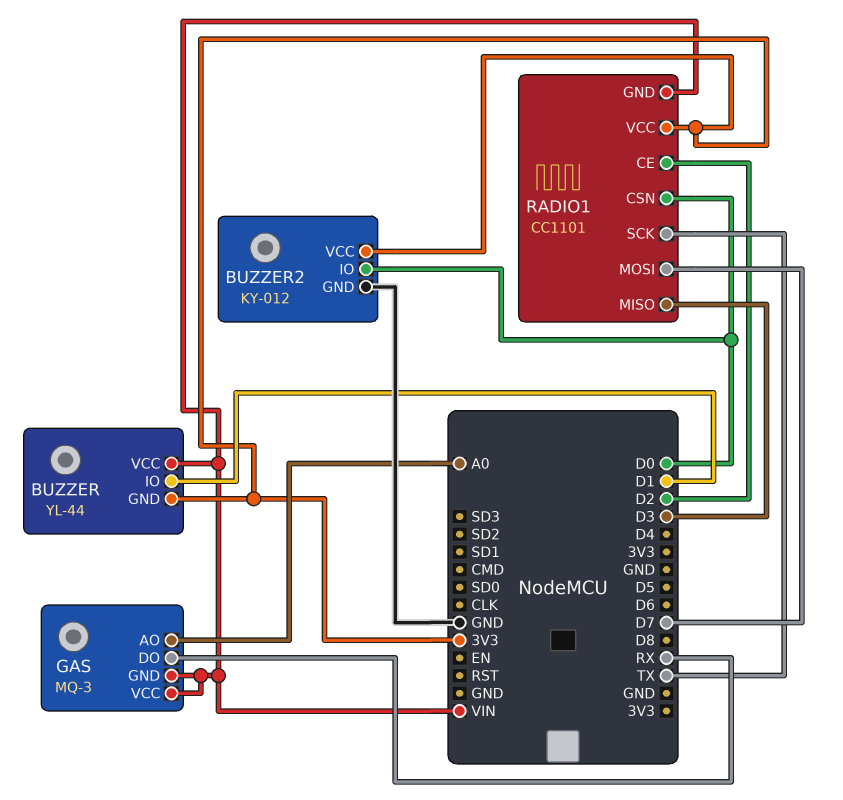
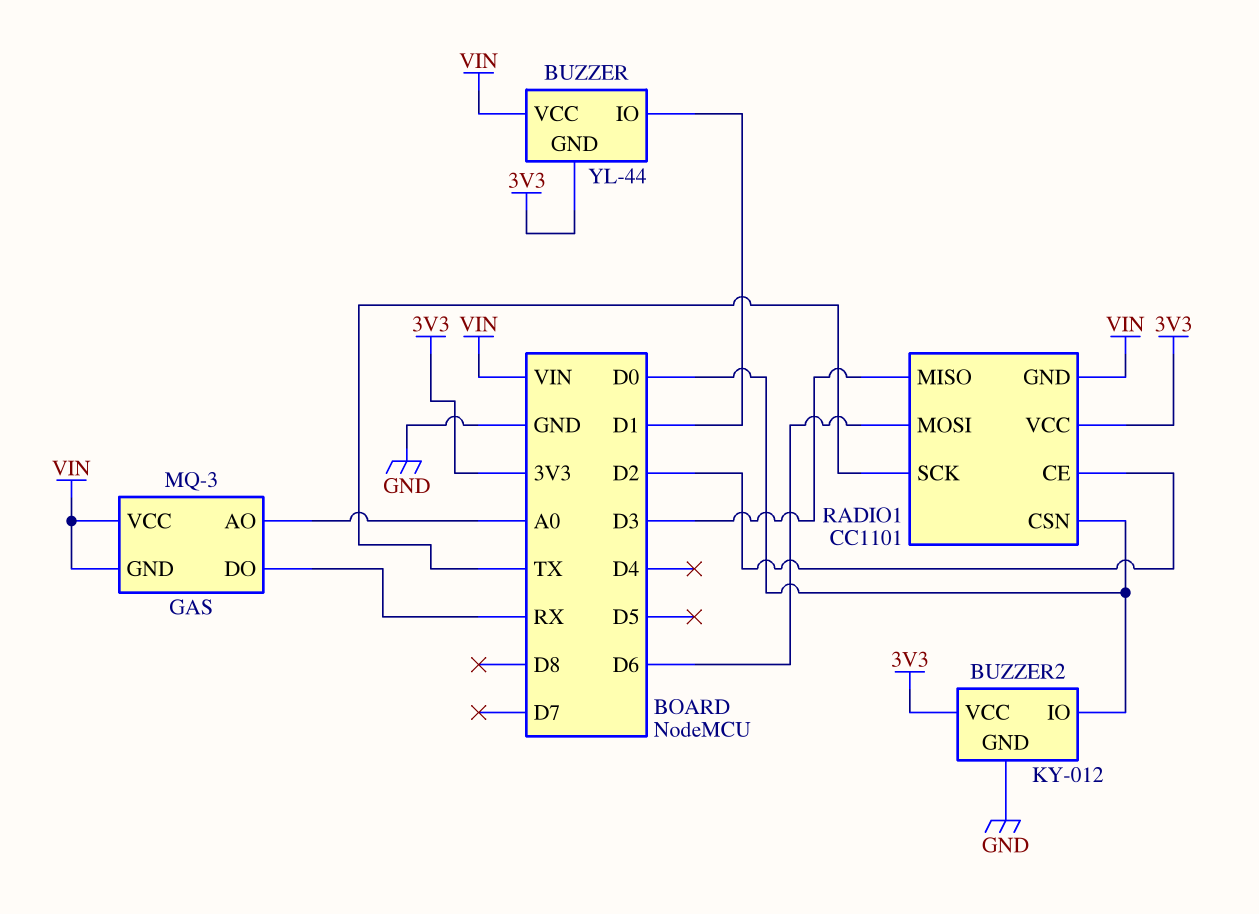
RADIO1 pin MOSI: D7 -> D6

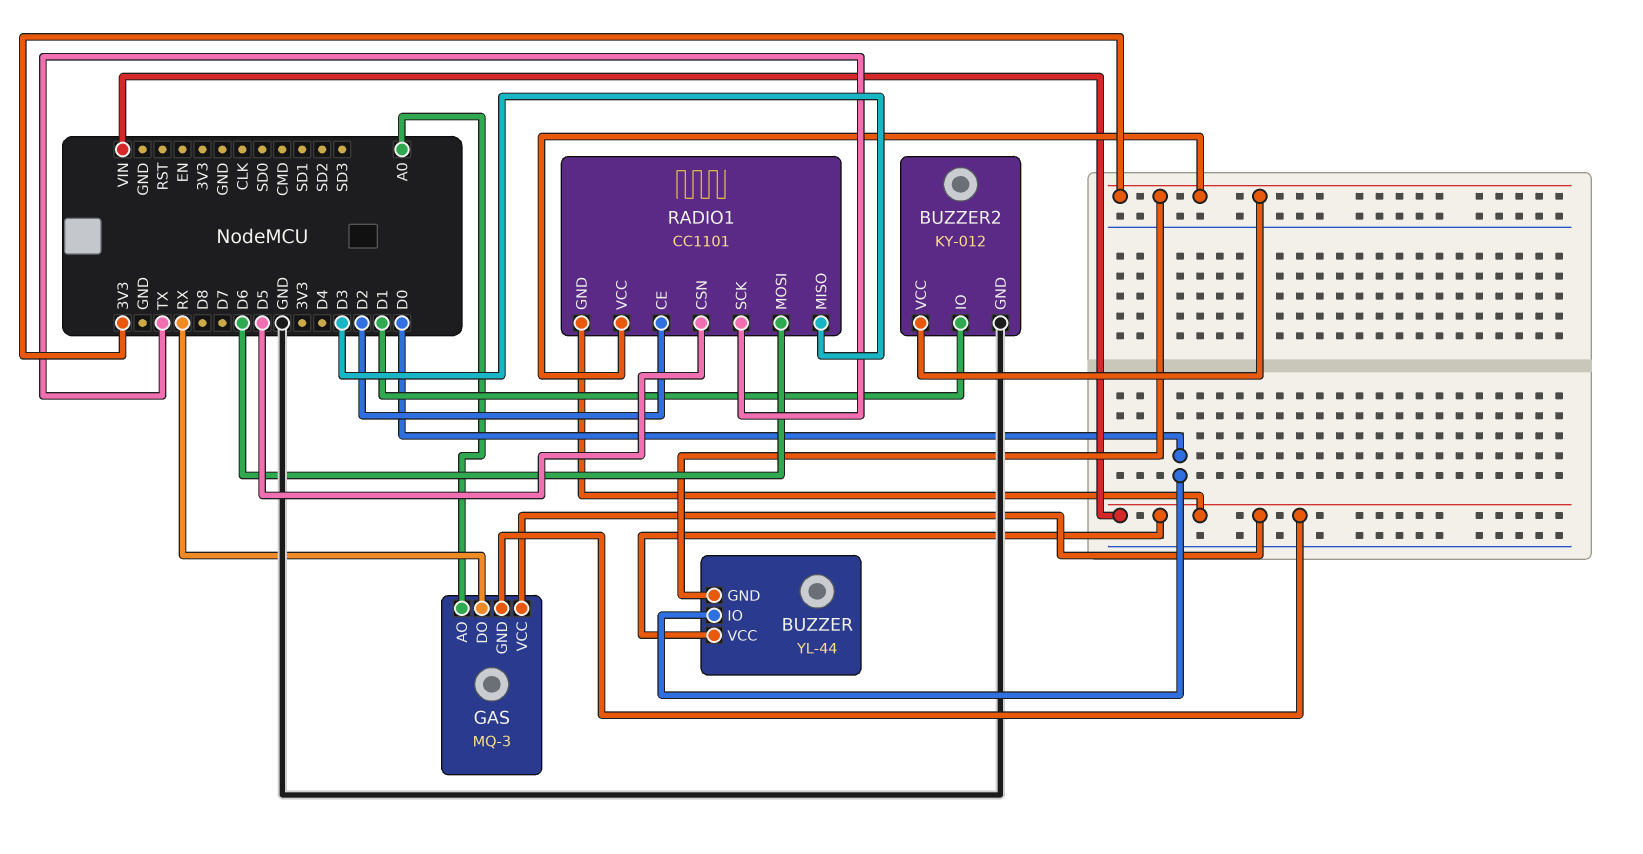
BUZZER pin IO: D1 -> D0
BUZZER2 pin IO: D0 -> D1
RADIO1 pin CSN: D0 -> D5

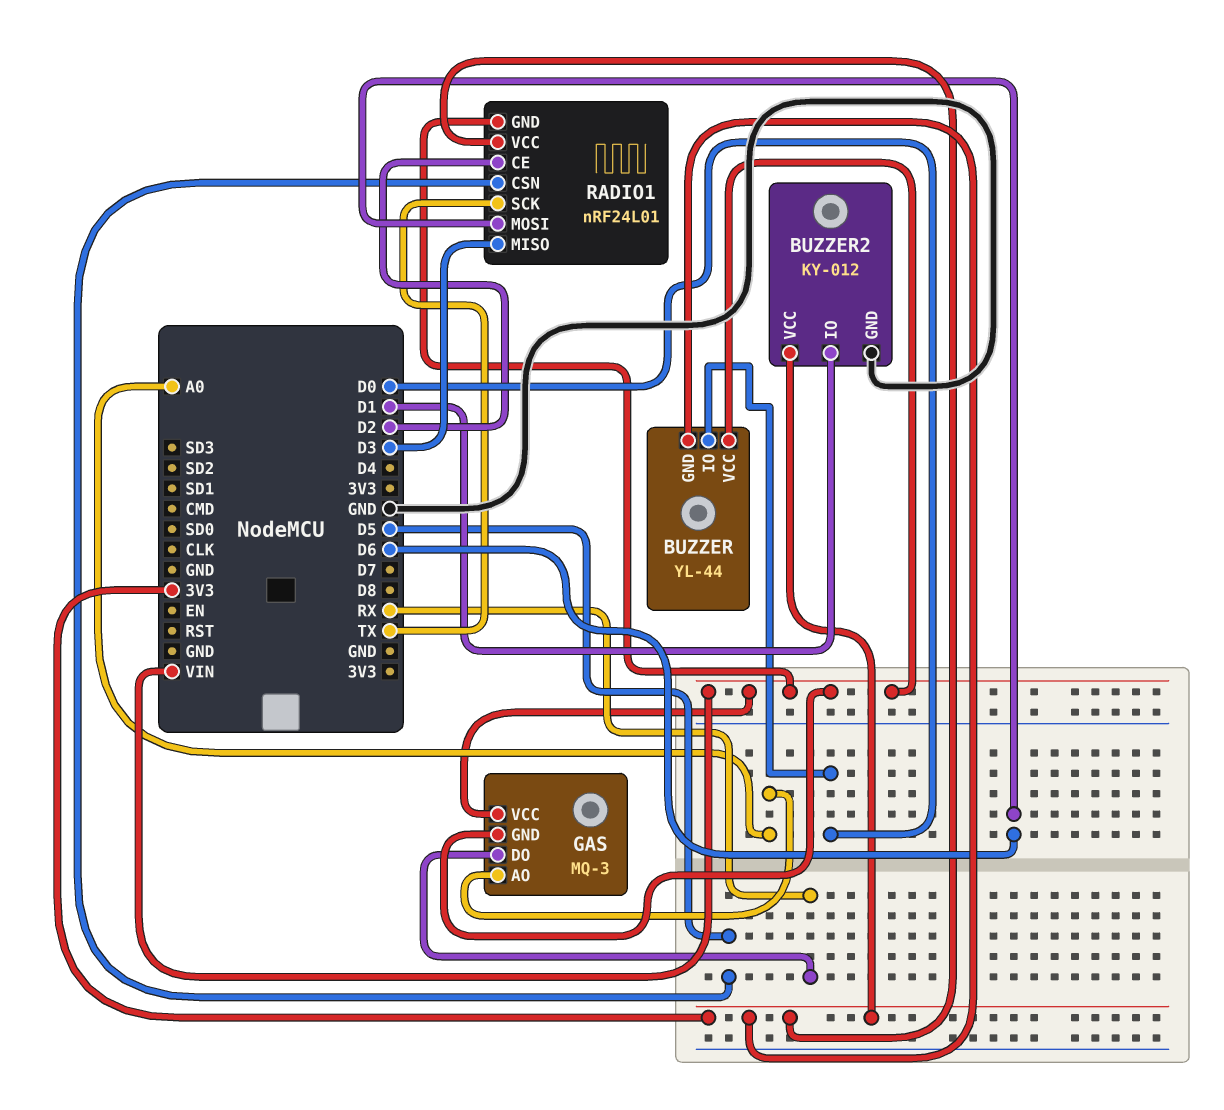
RADIO1: CC1101 -> nRF24L01

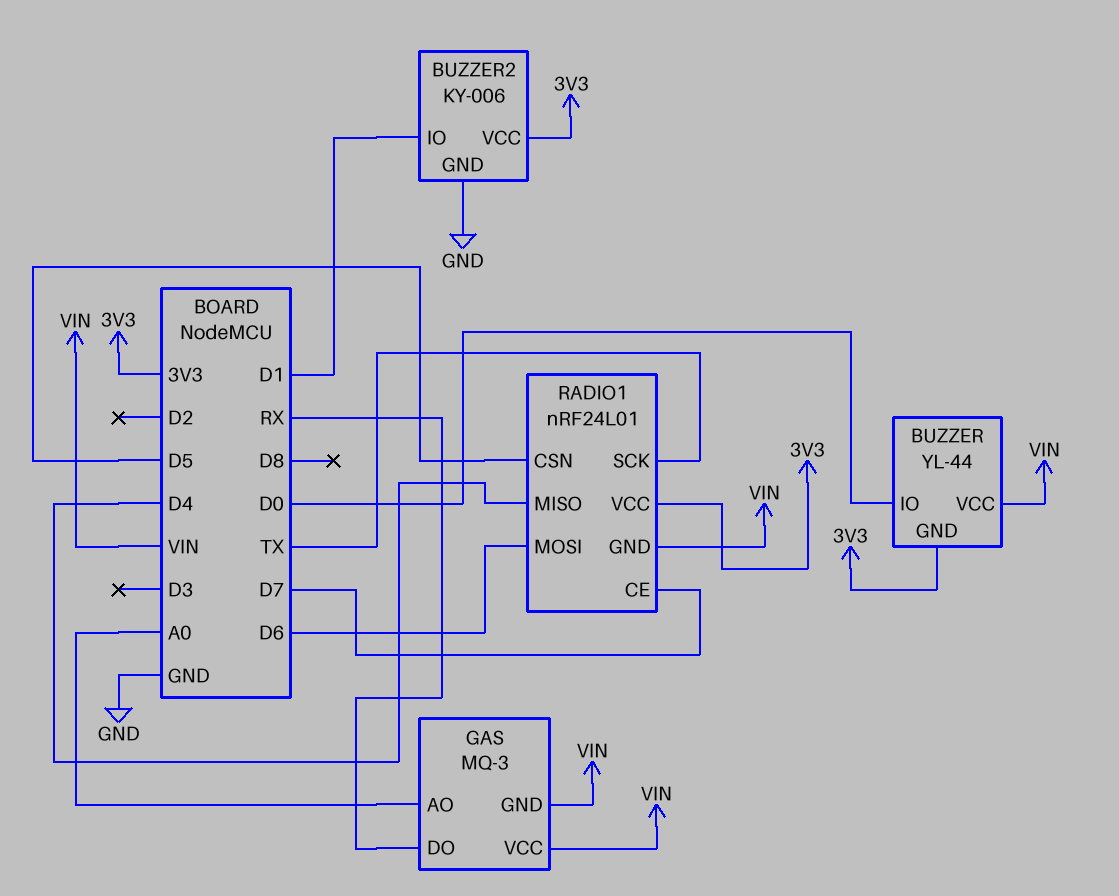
BUZZER2: KY-012 -> KY-006
RADIO1 pin CE: D2 -> D7
RADIO1 pin MISO: D3 -> D4

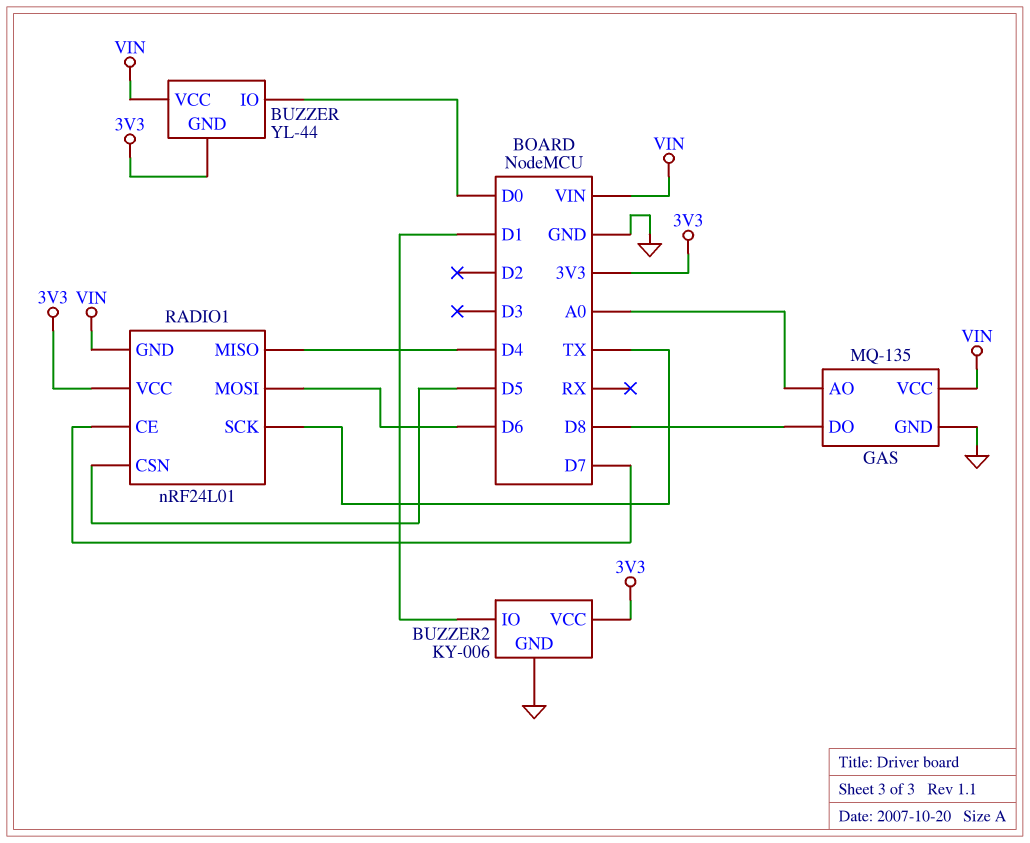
GAS: MQ-3 -> MQ-135
GAS pin DO: RX -> D8
GAS pin GND: VIN -> GND

